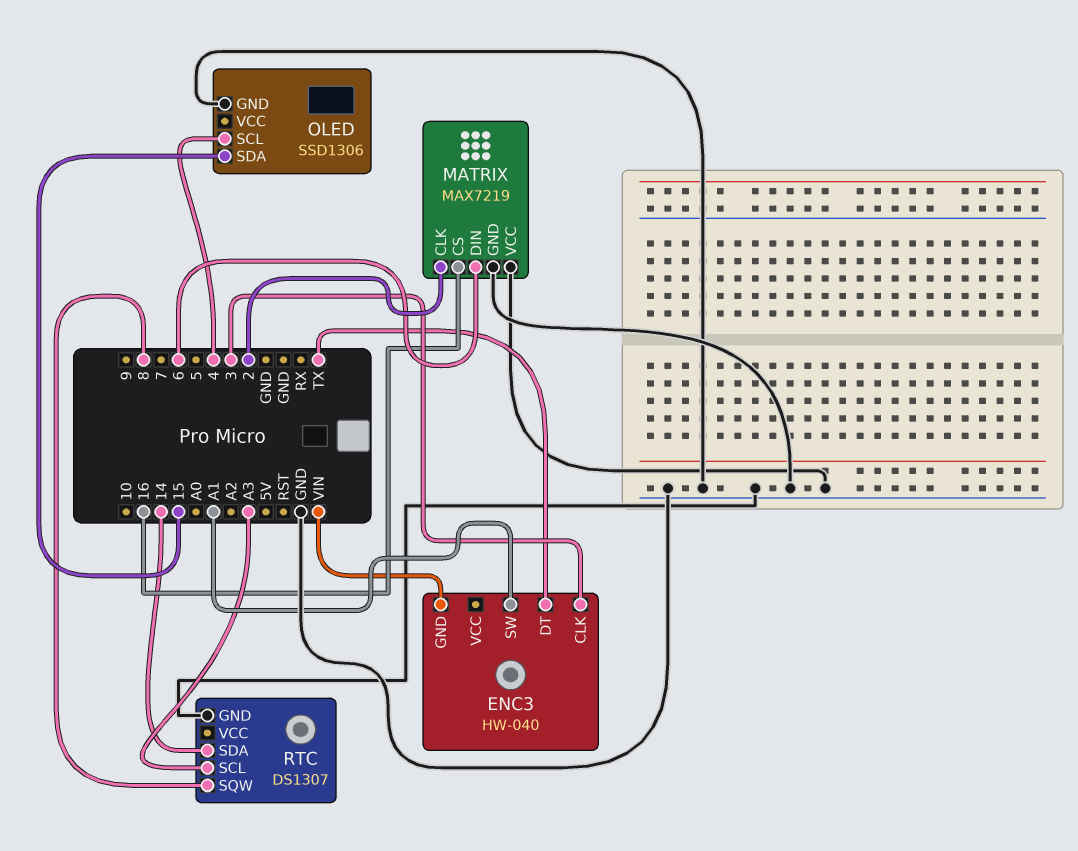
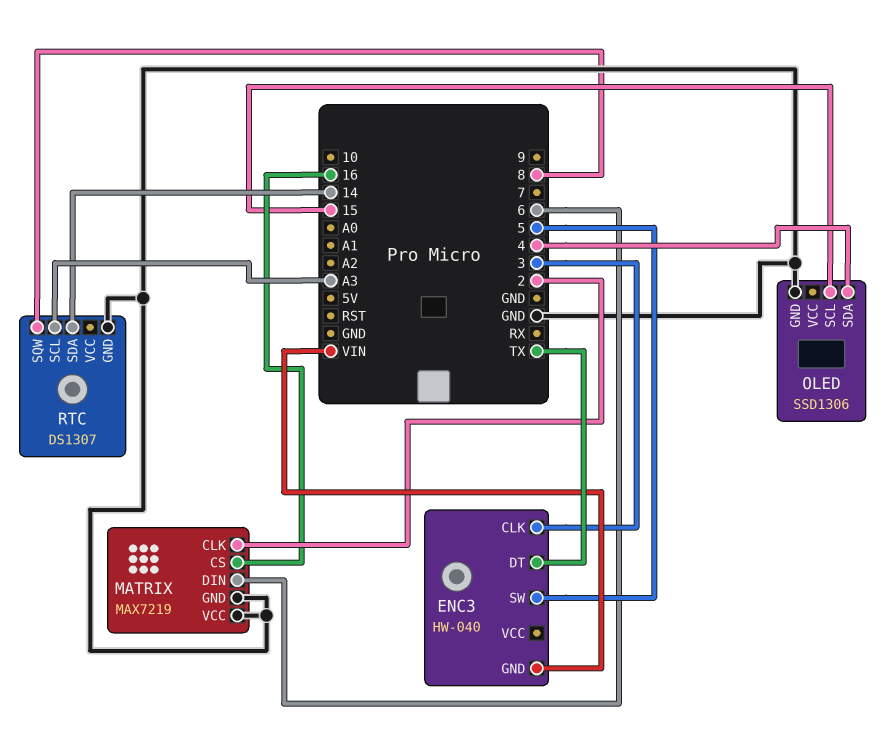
ENC3 pin SW: A1 -> 5
OLED pin SCL: 4 -> 15
OLED pin SDA: 15 -> 4

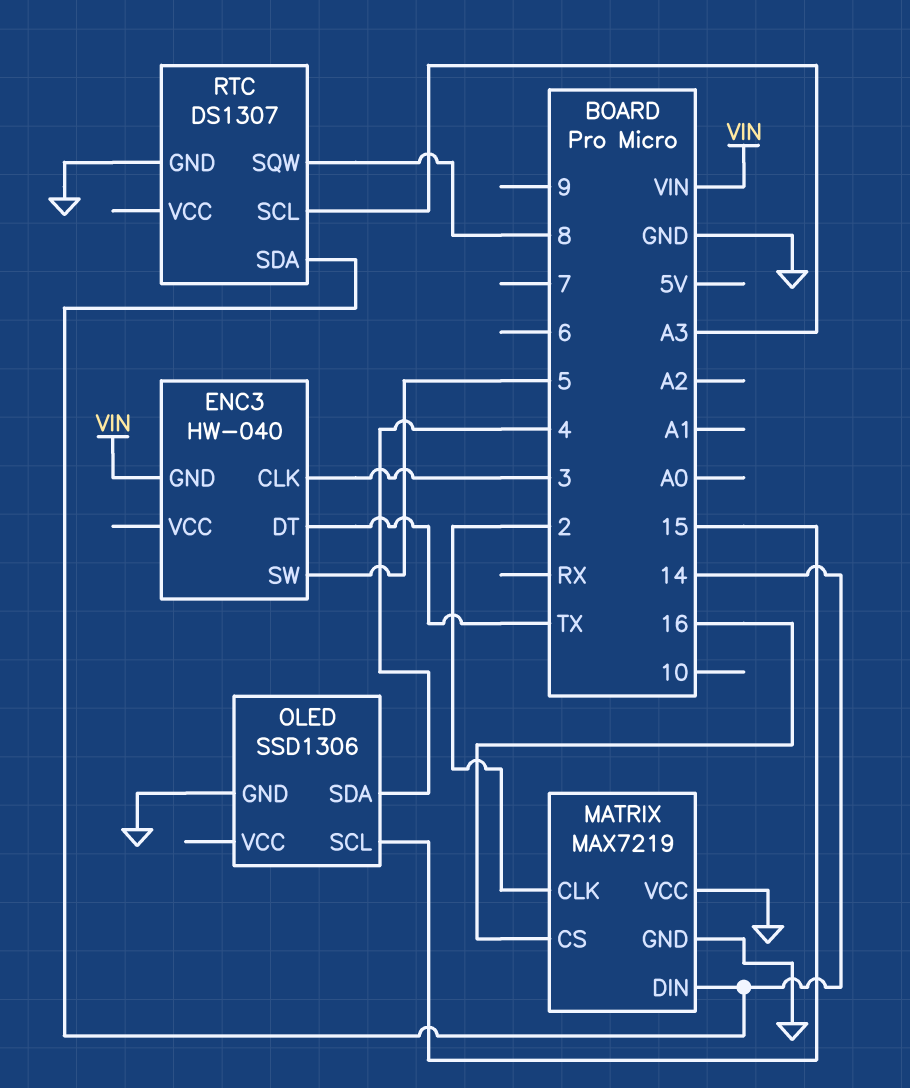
MATRIX pin DIN: 6 -> 14

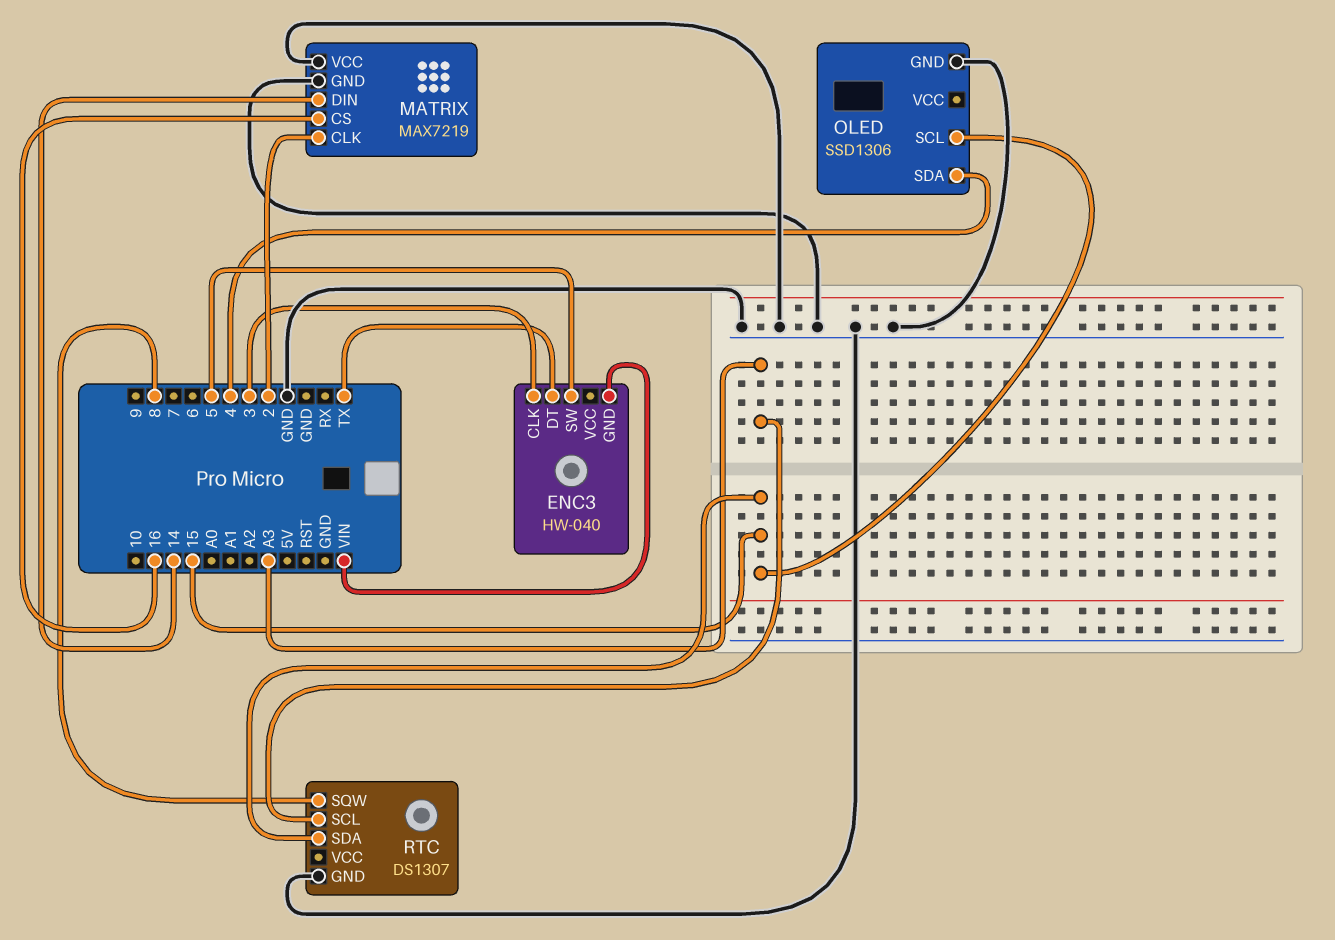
RTC pin SDA: 14 -> 15

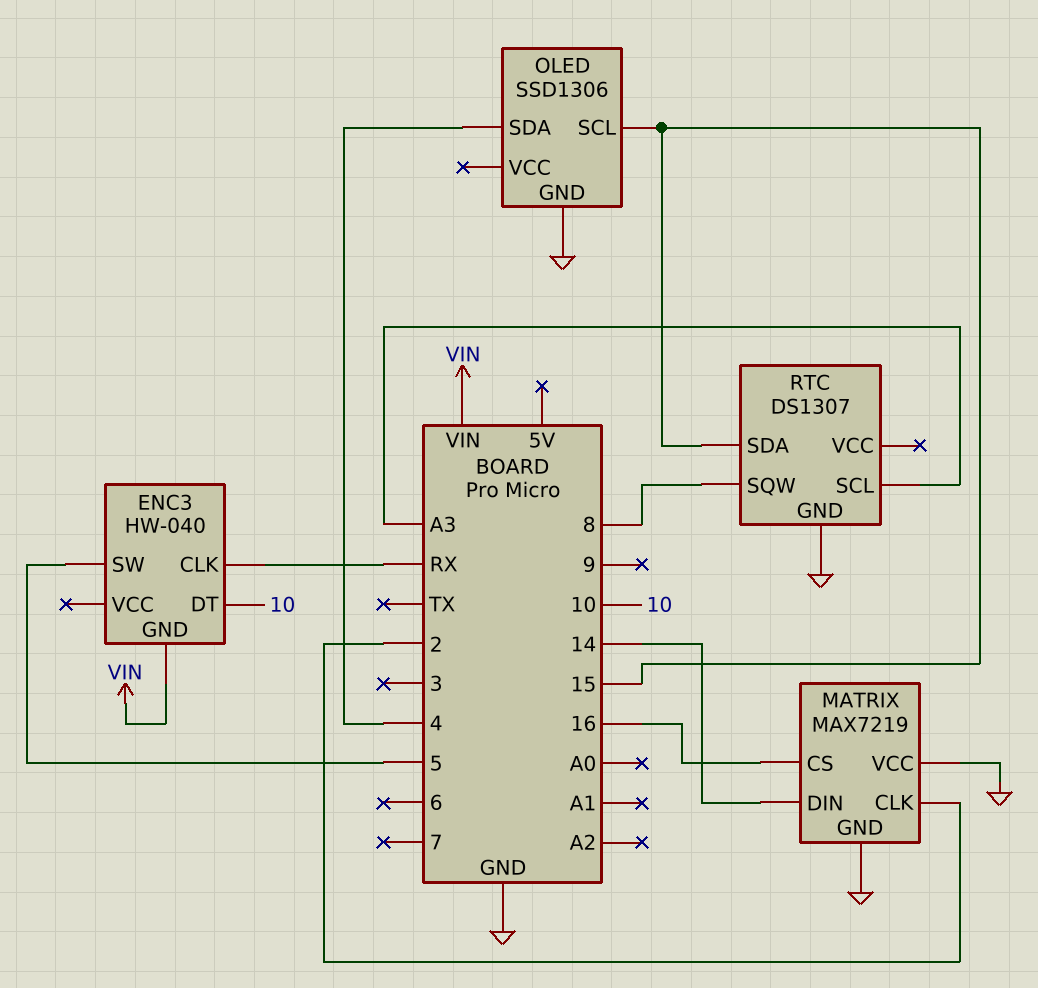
ENC3 pin CLK: 3 -> RX
ENC3 pin DT: TX -> 10

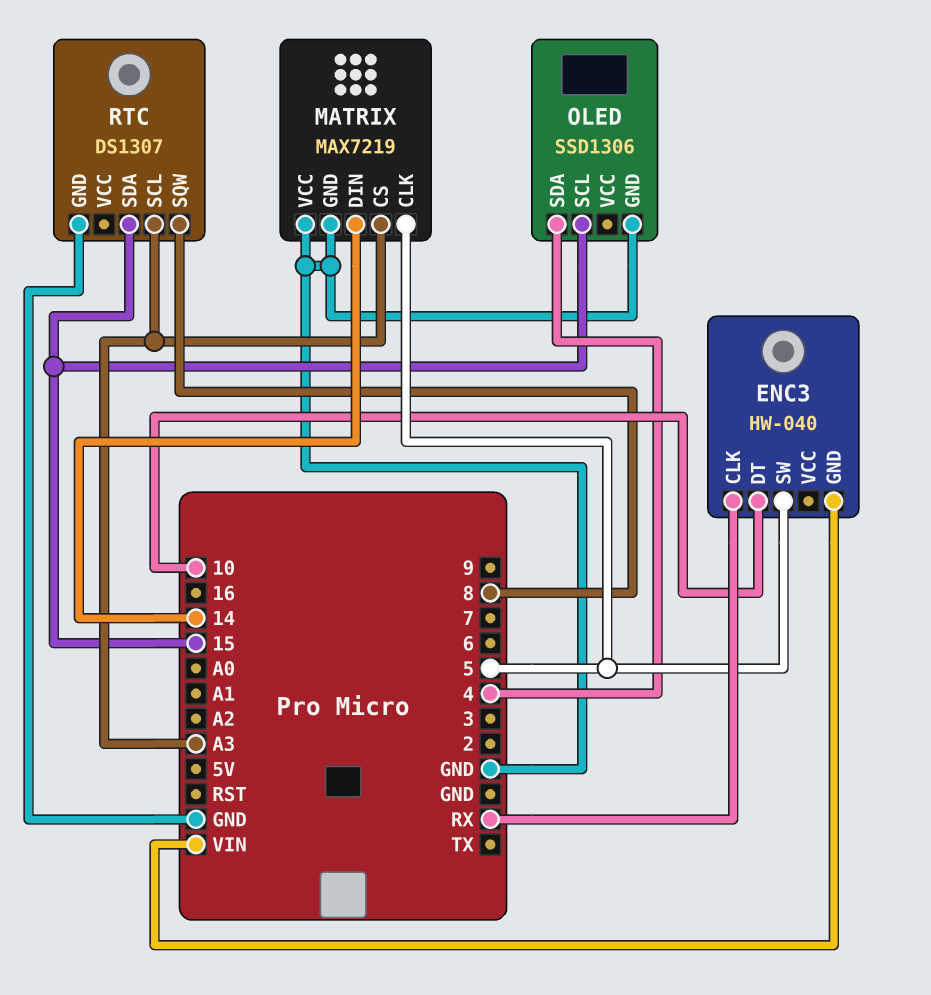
MATRIX pin CLK: 2 -> 5
MATRIX pin CS: 16 -> A3

